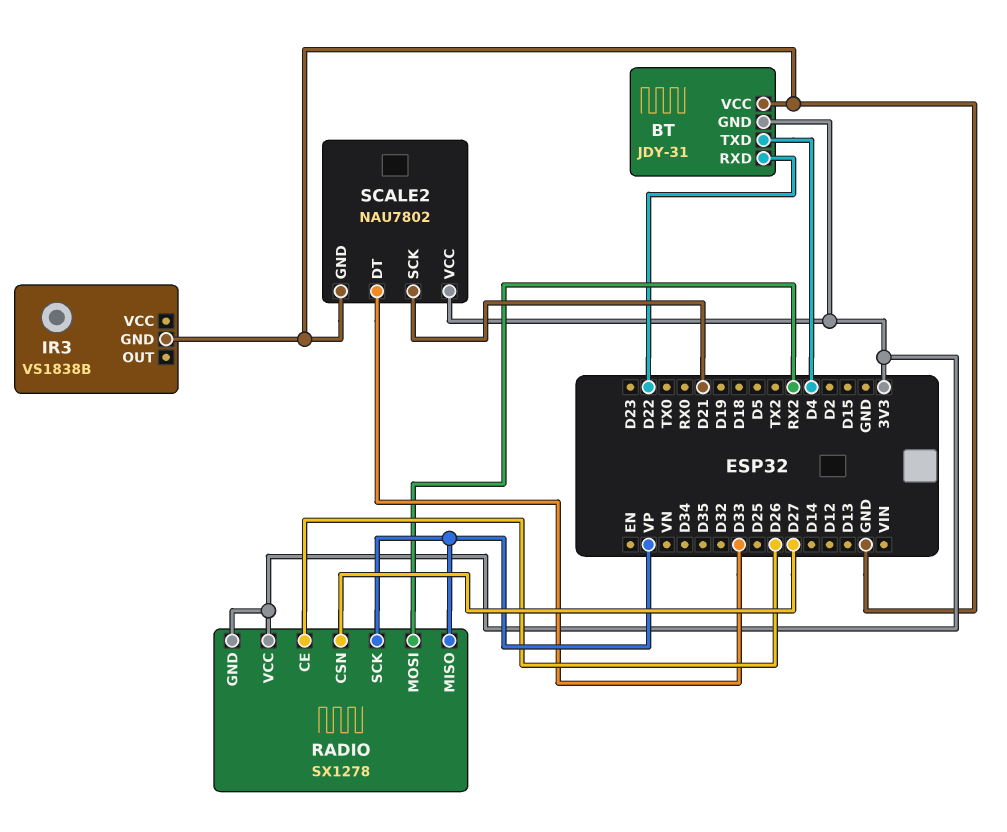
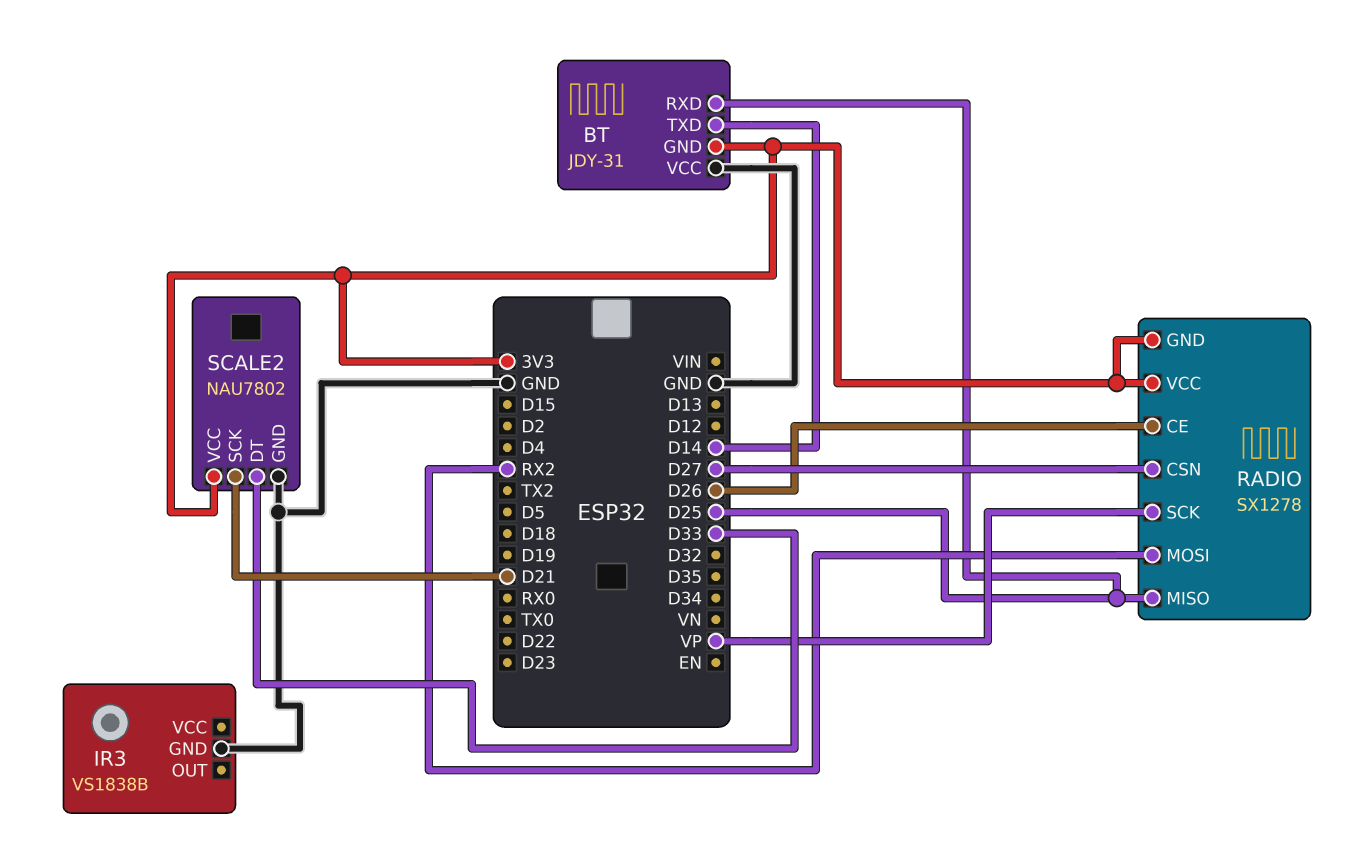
BT pin RXD: D22 -> D25
BT pin TXD: D4 -> D14
RADIO pin MISO: VP -> D25

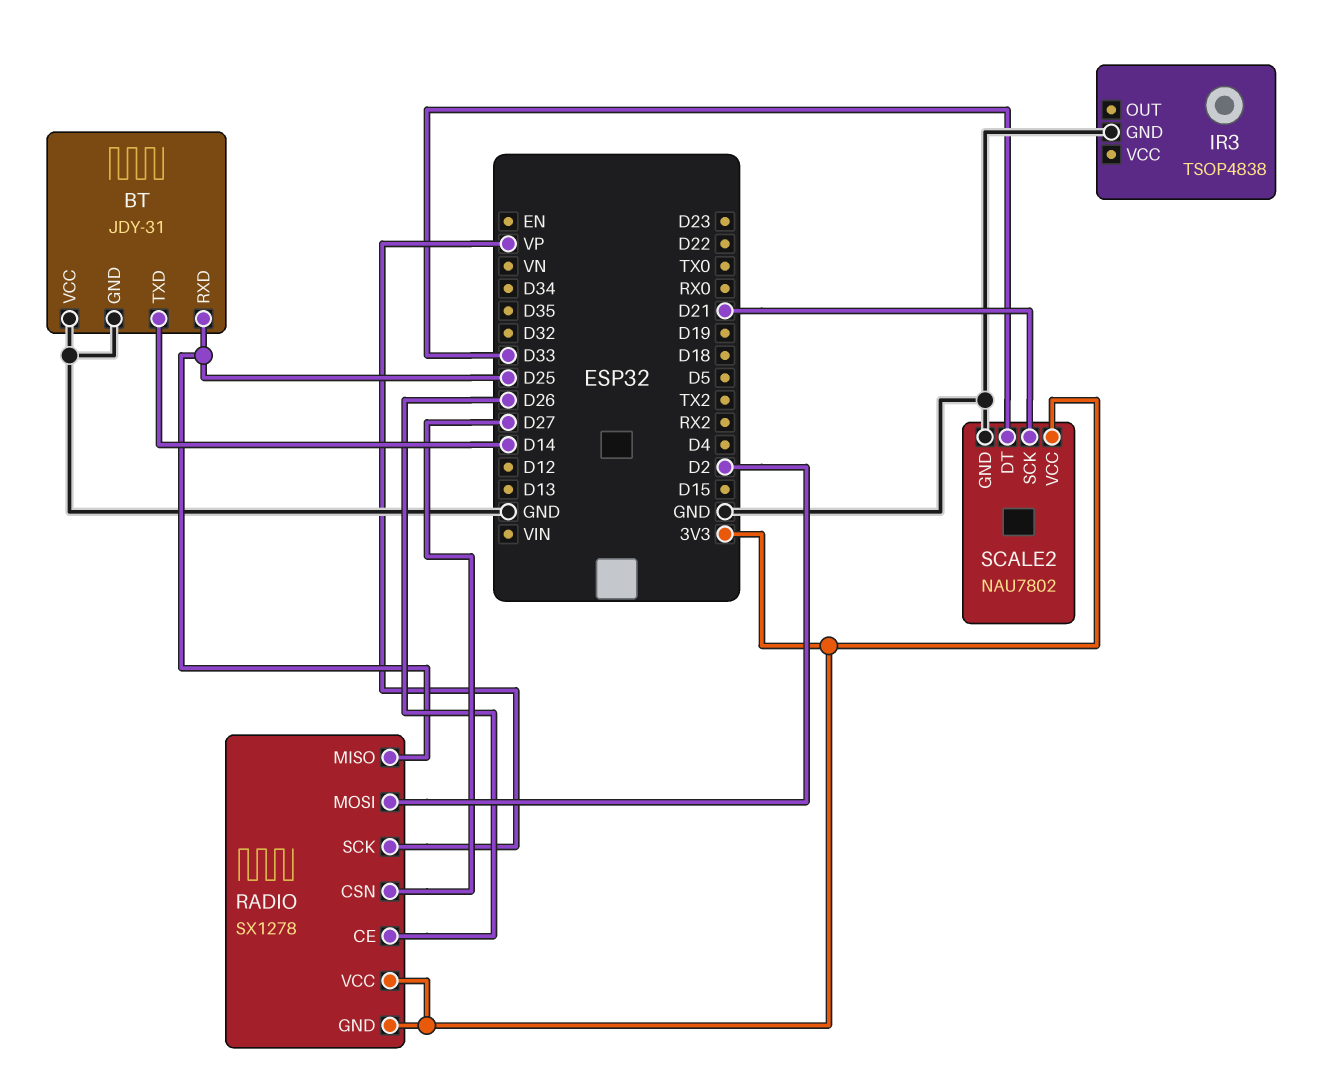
BT pin GND: 3V3 -> GND
IR3: VS1838B -> TSOP4838
RADIO pin MOSI: RX2 -> D2

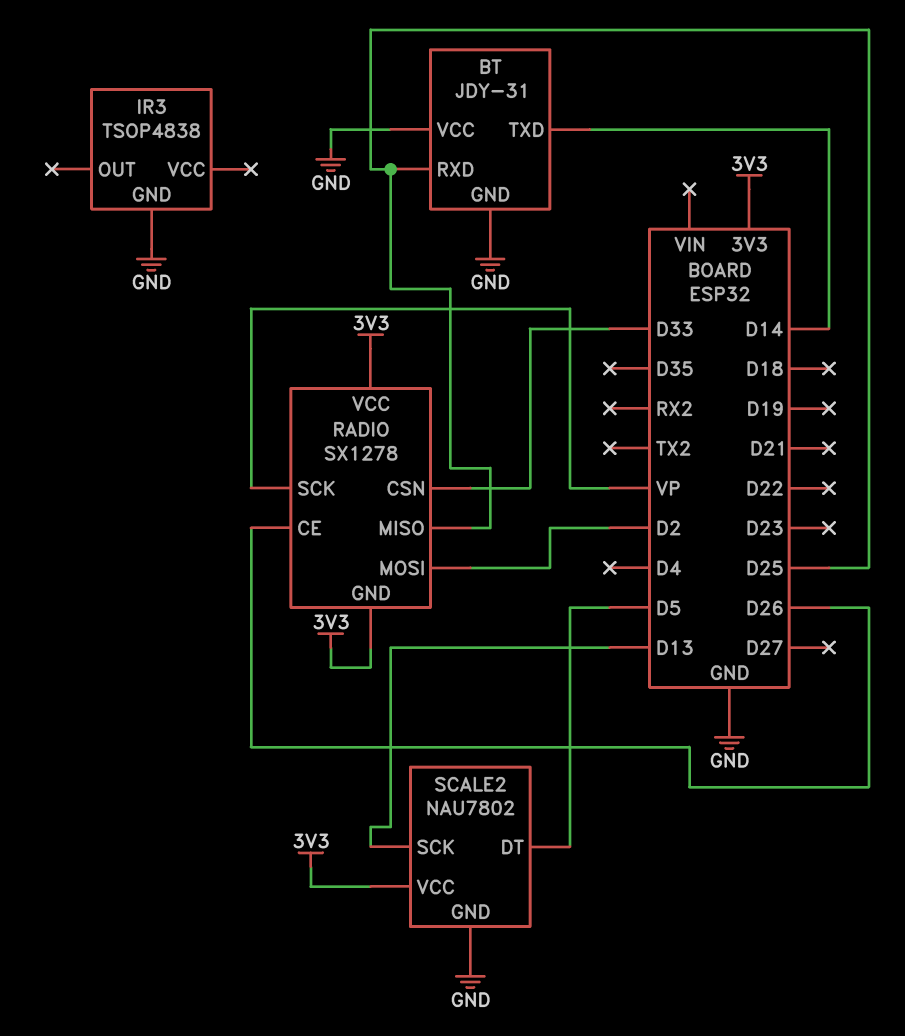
RADIO pin CSN: D27 -> D33
SCALE2 pin DT: D33 -> D5
SCALE2 pin SCK: D21 -> D13

